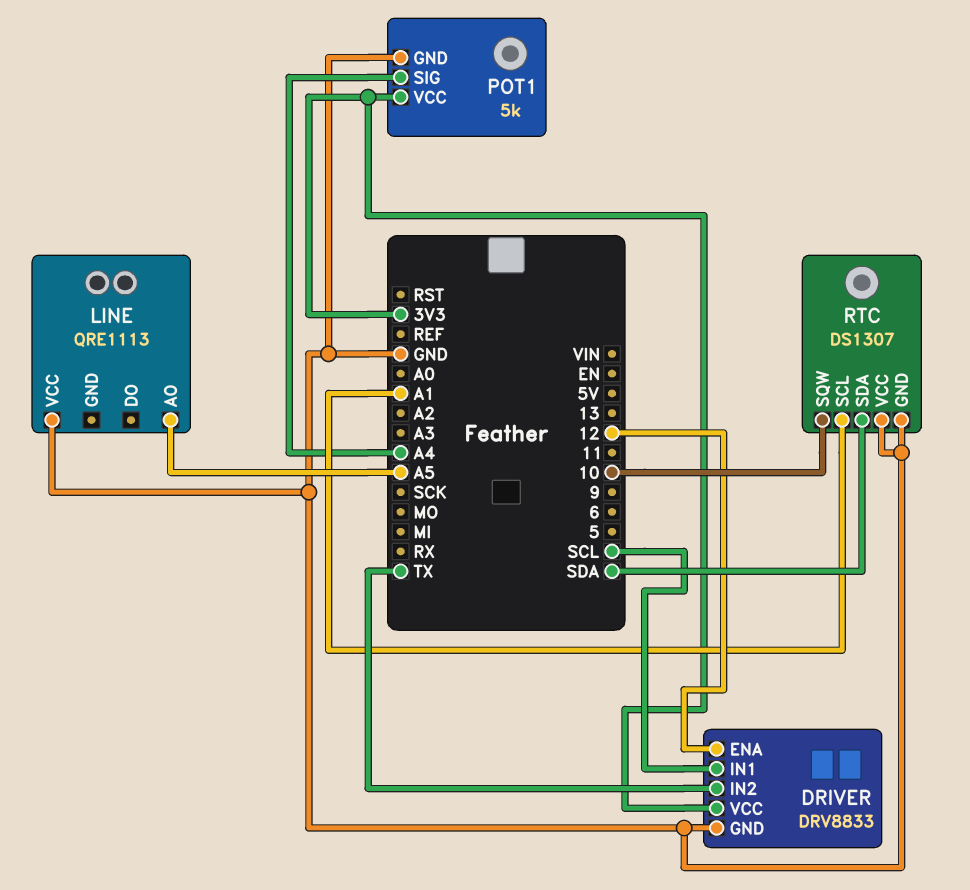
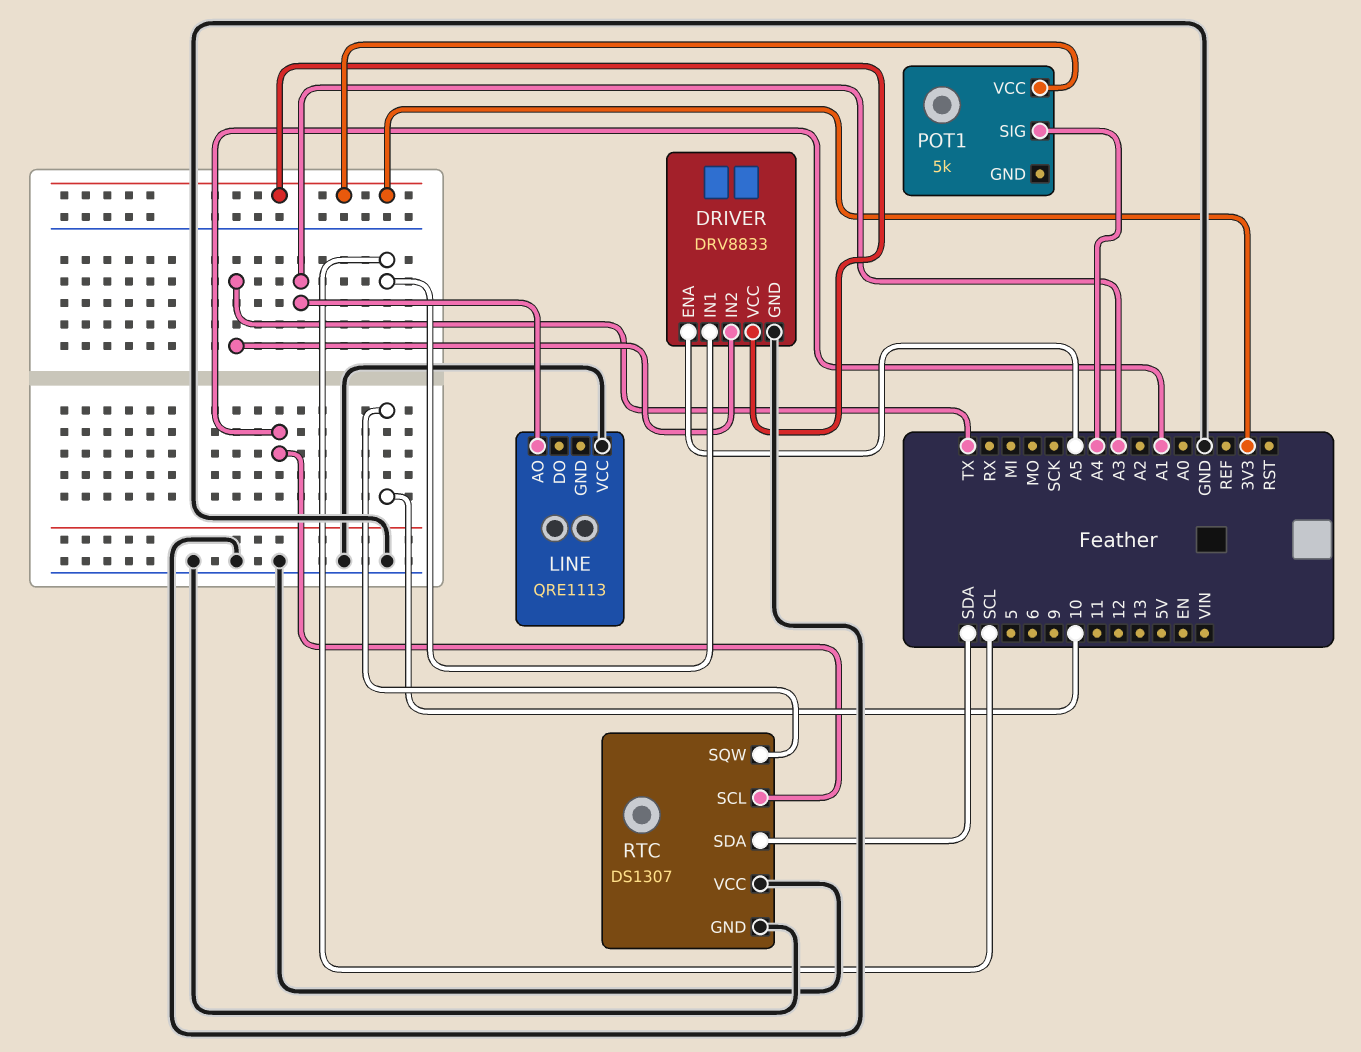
DRIVER pin ENA: 12 -> A5
LINE pin AO: A5 -> A3
POT1 pin GND: GND -> none

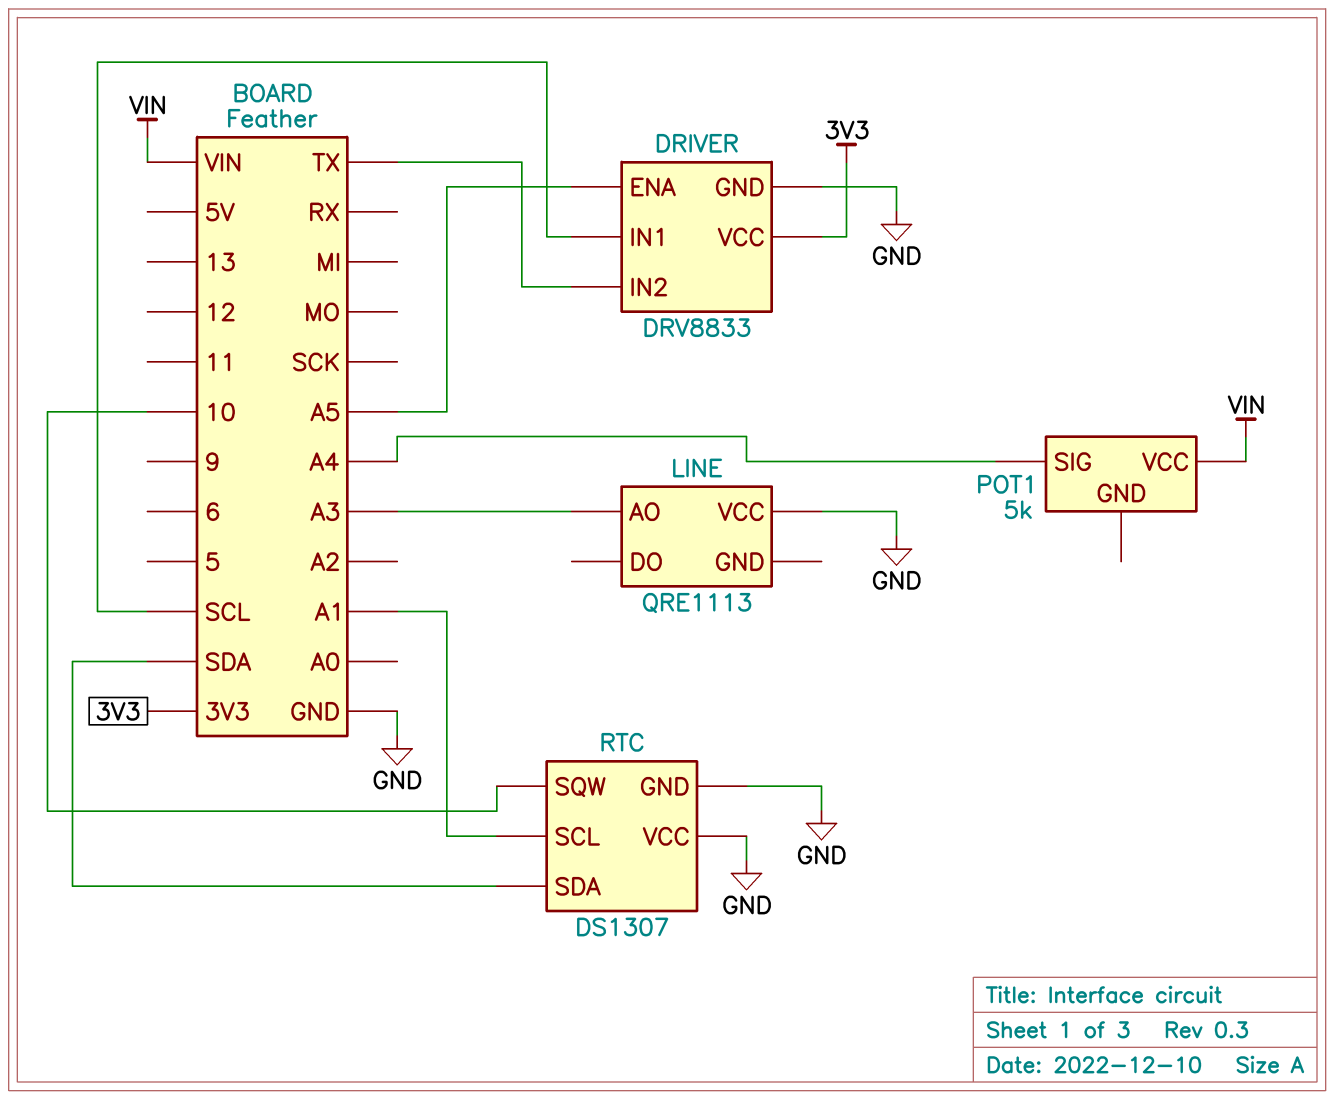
POT1 pin VCC: 3V3 -> VIN

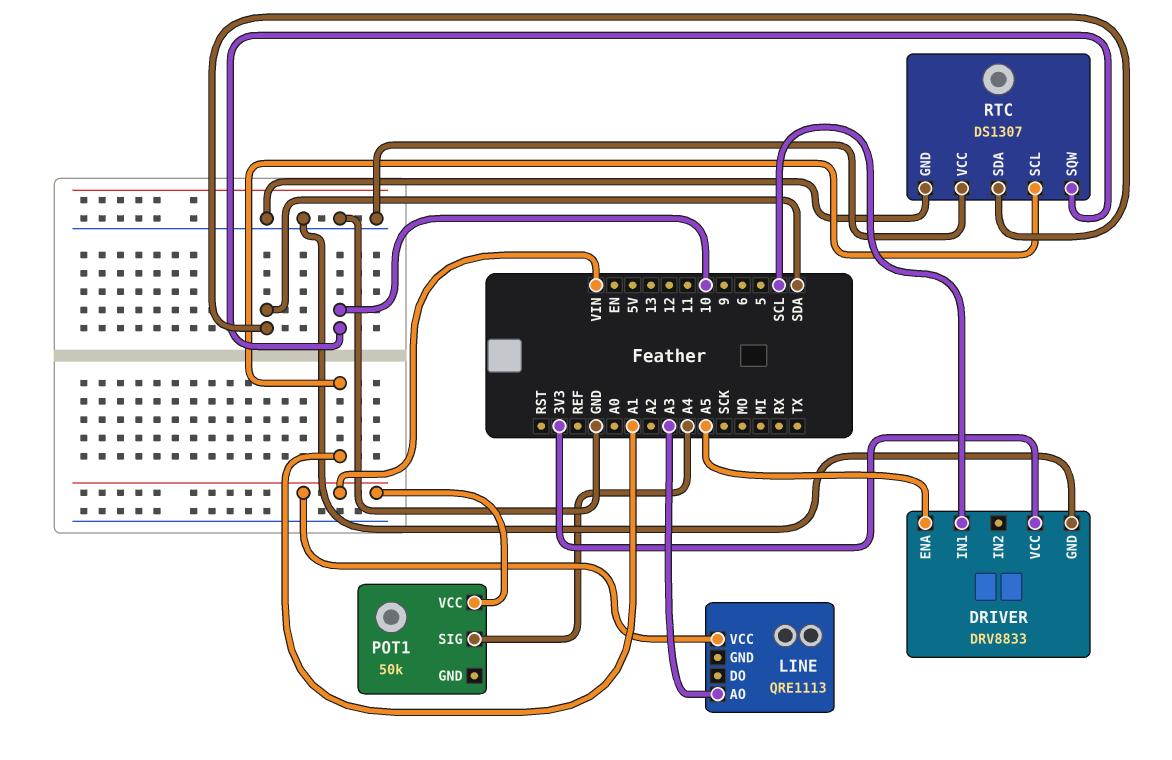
DRIVER pin IN2: TX -> none
LINE pin VCC: GND -> VIN
POT1: 5k -> 50k

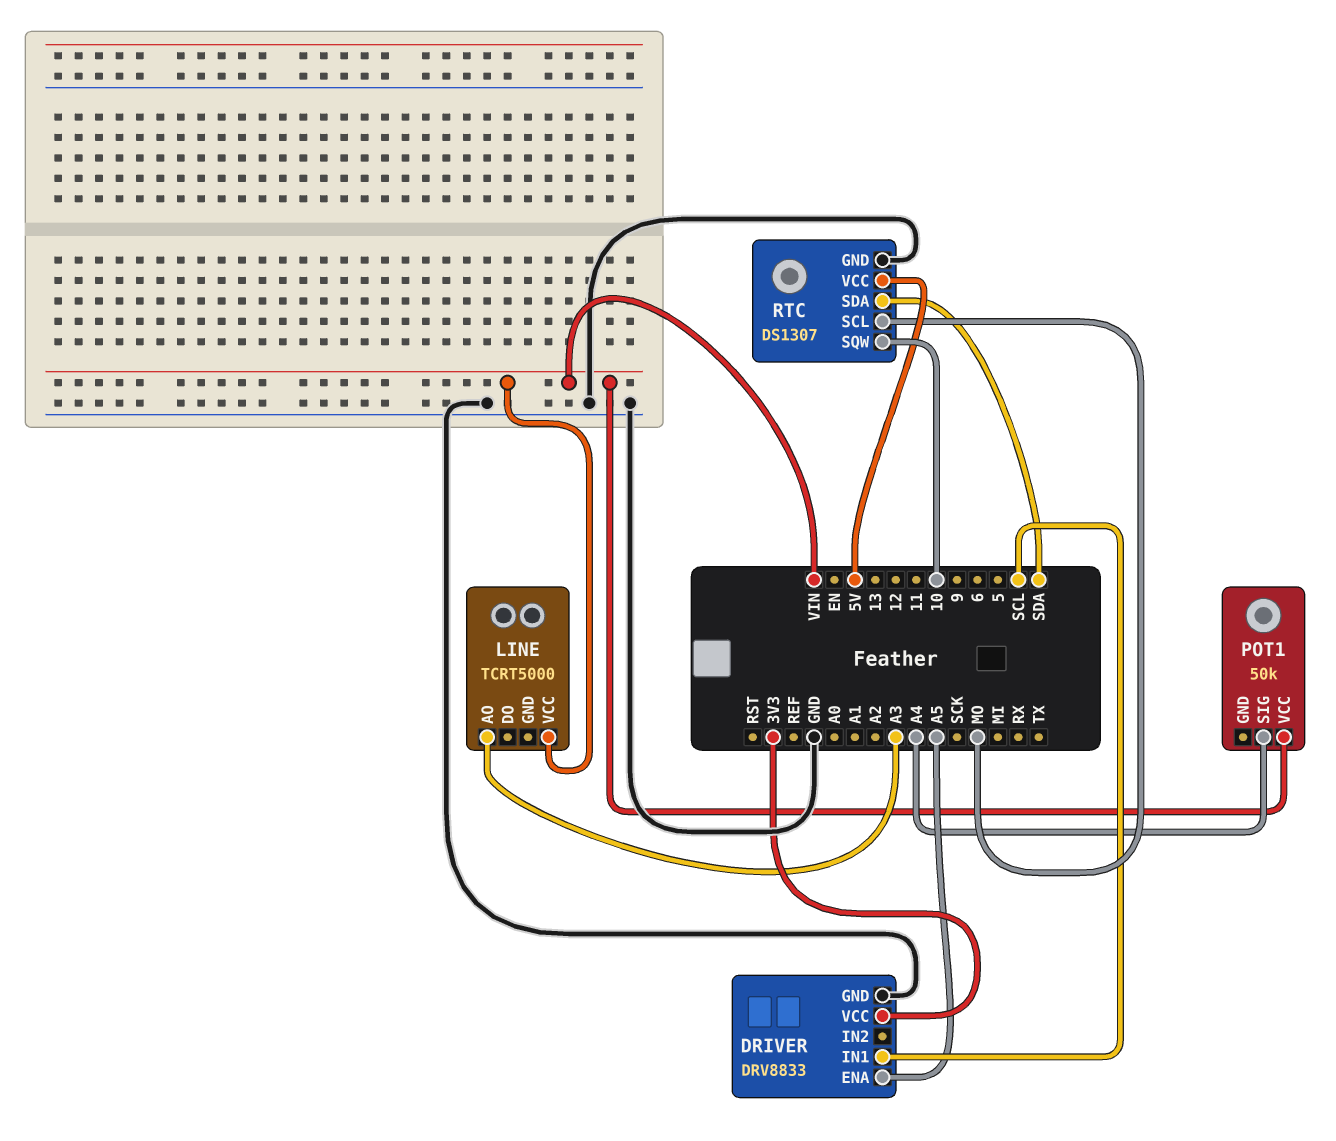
LINE: QRE1113 -> TCRT5000
RTC pin SCL: A1 -> MO
RTC pin VCC: GND -> 5V

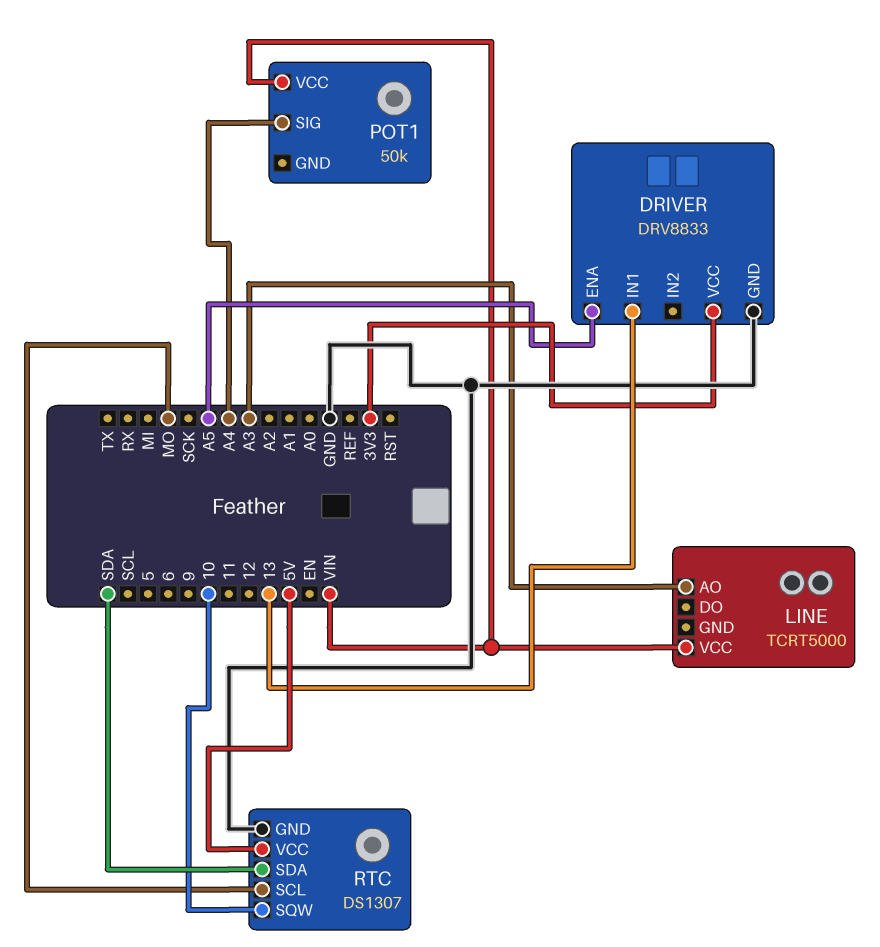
DRIVER pin IN1: SCL -> 13

